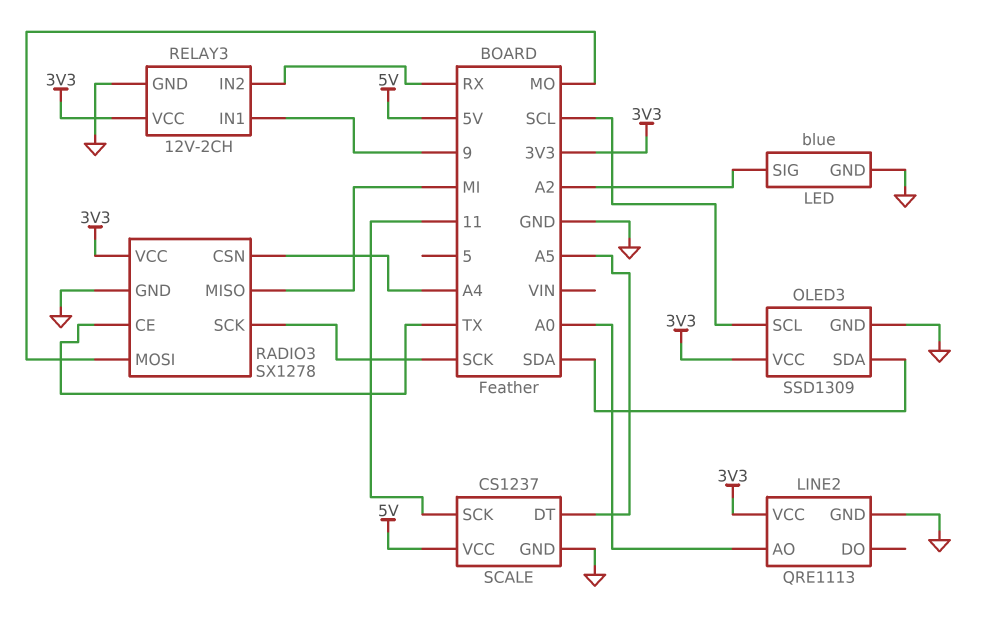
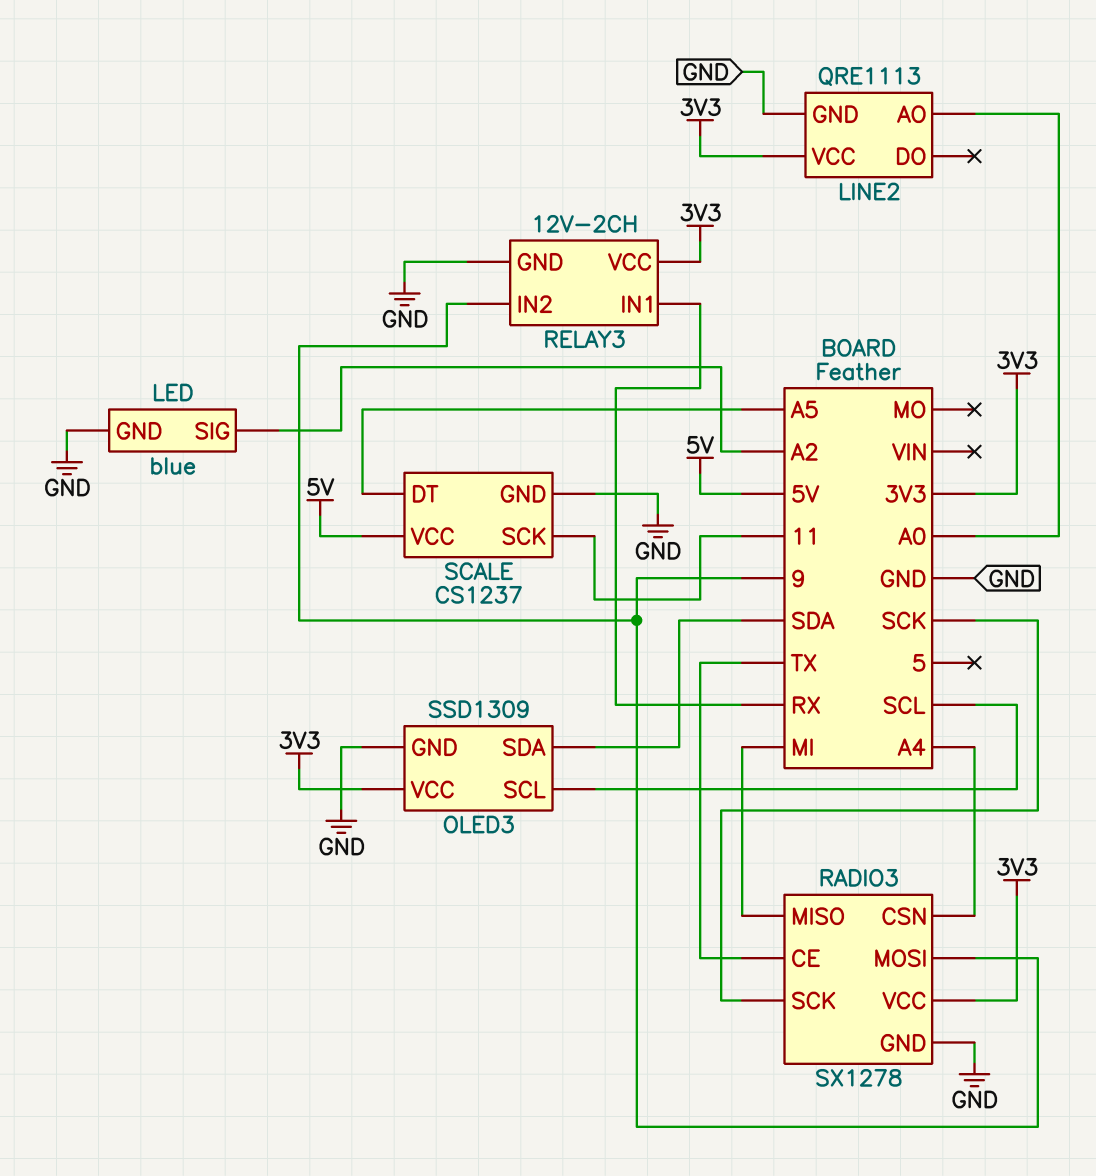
RADIO3 pin MOSI: MO -> 9
RELAY3 pin IN1: 9 -> RX
RELAY3 pin IN2: RX -> 9

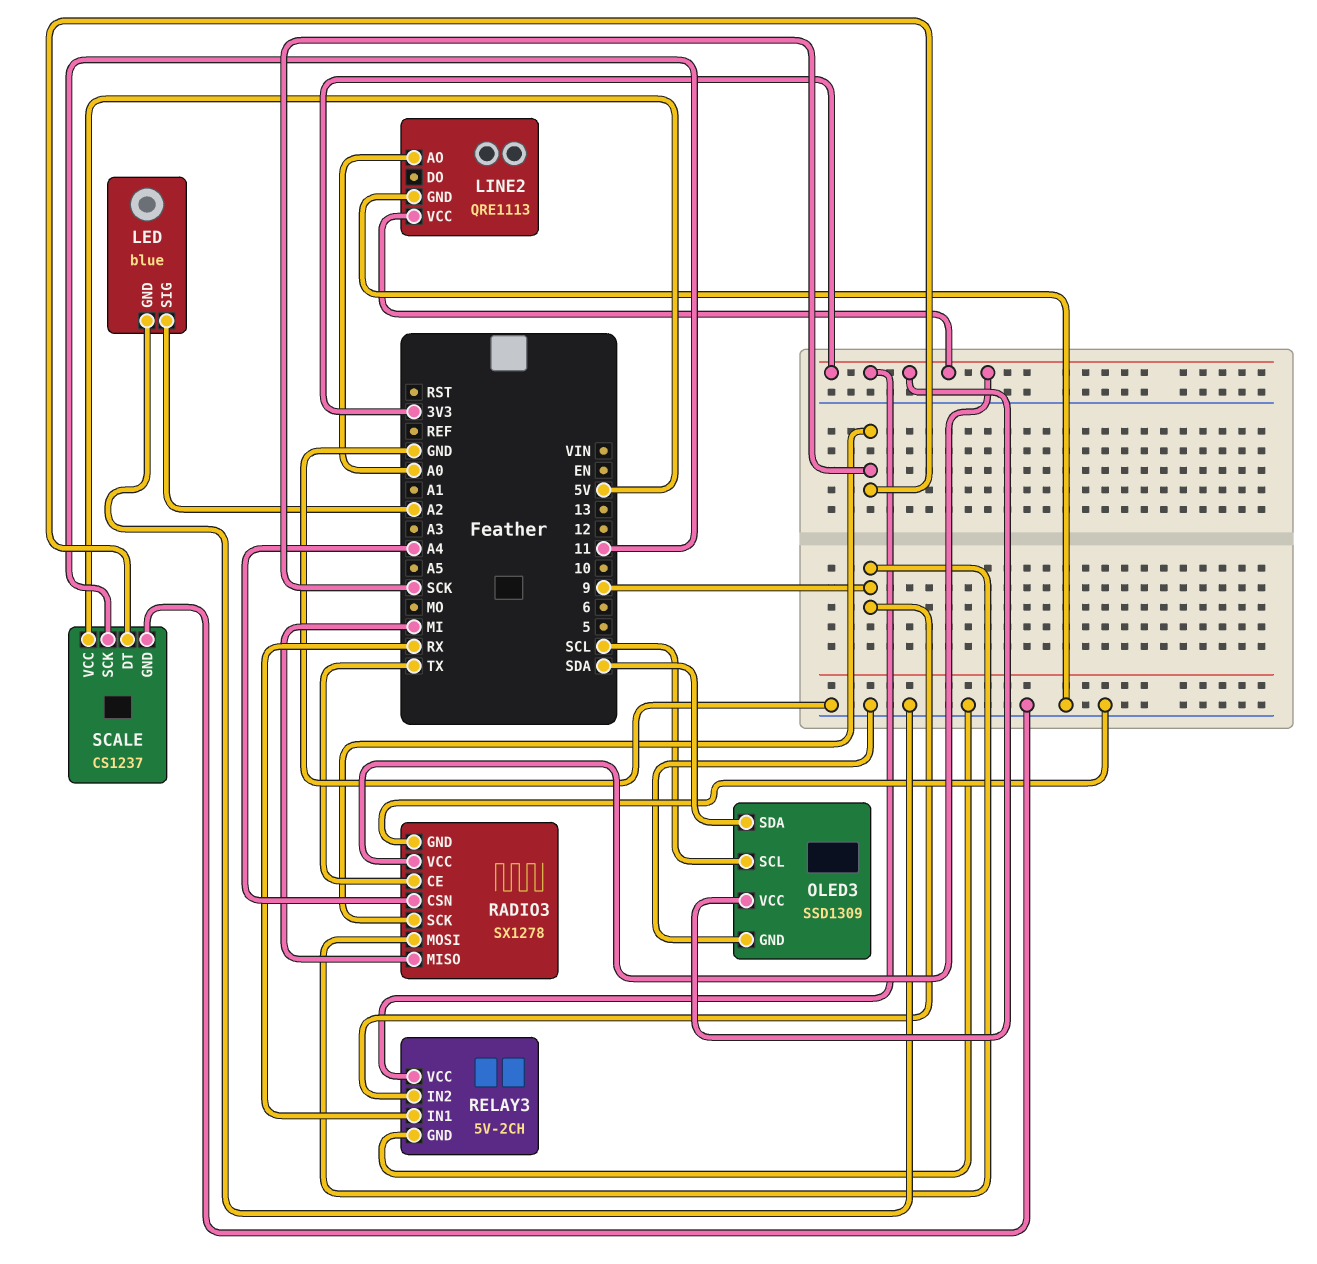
RELAY3: 12V-2CH -> 5V-2CH
SCALE pin DT: A5 -> SCK

